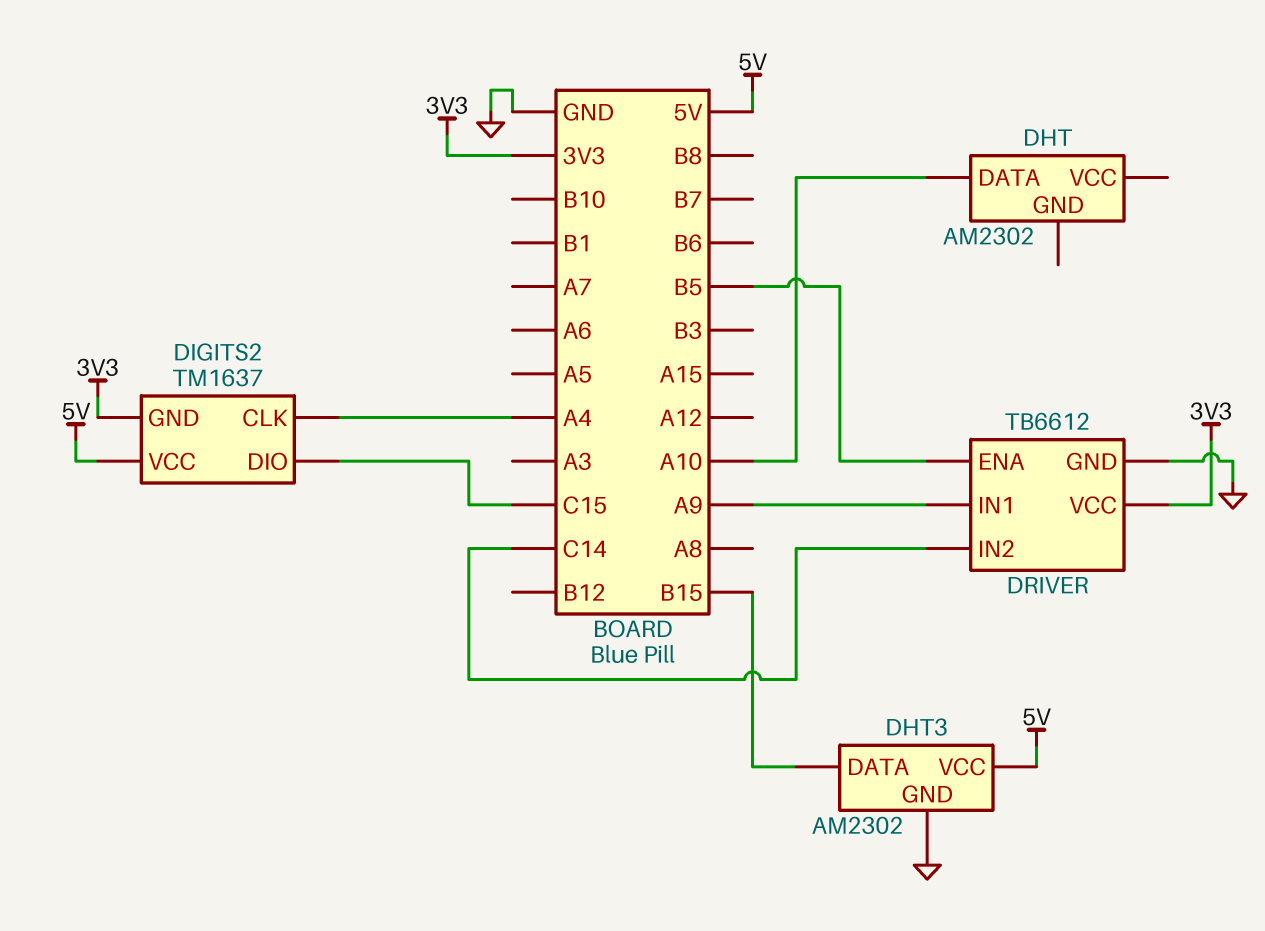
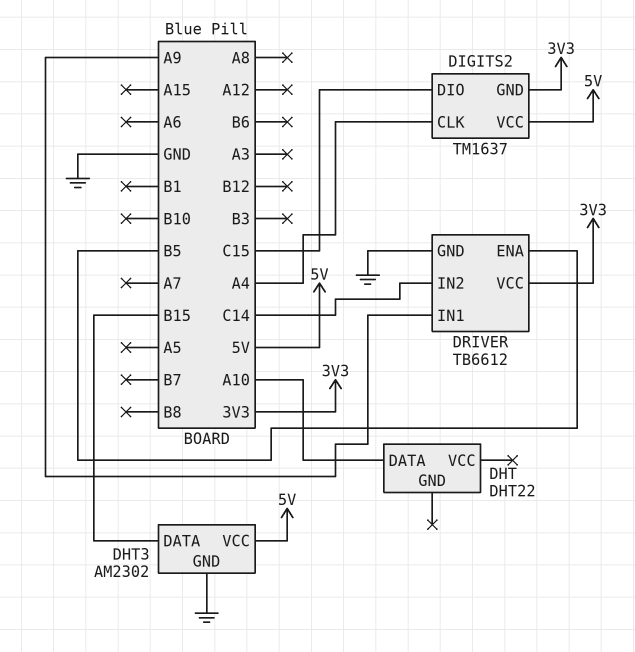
DHT: AM2302 -> DHT22

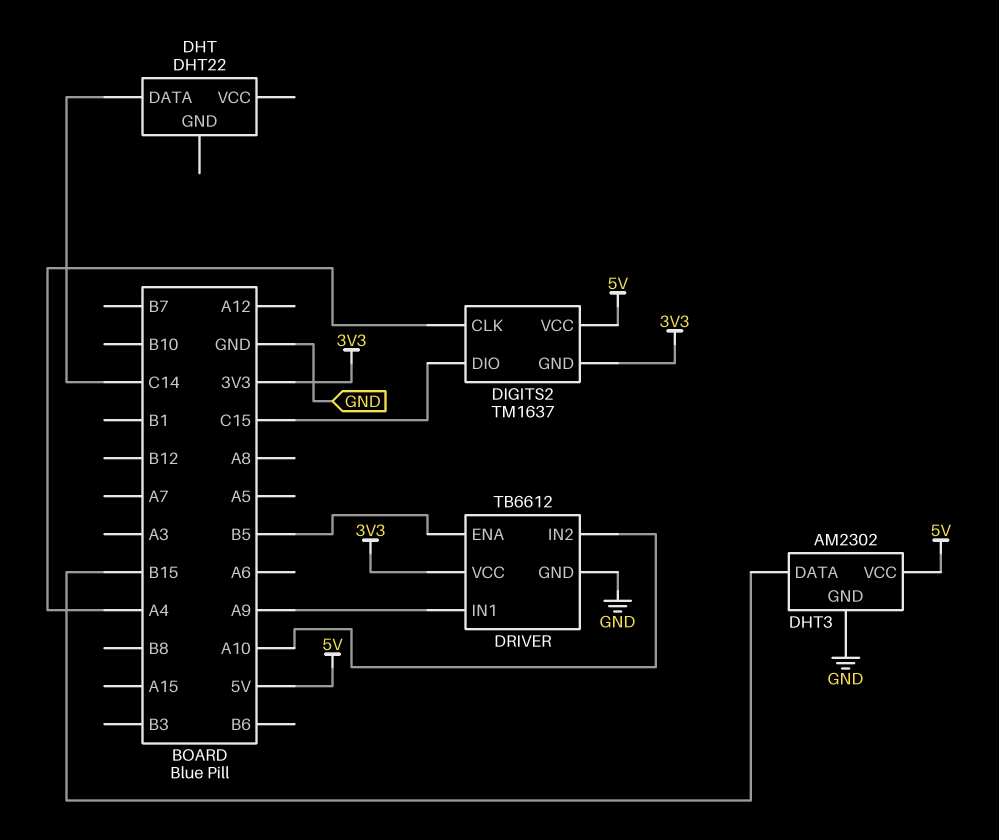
DHT pin DATA: A10 -> C14
DRIVER pin IN2: C14 -> A10

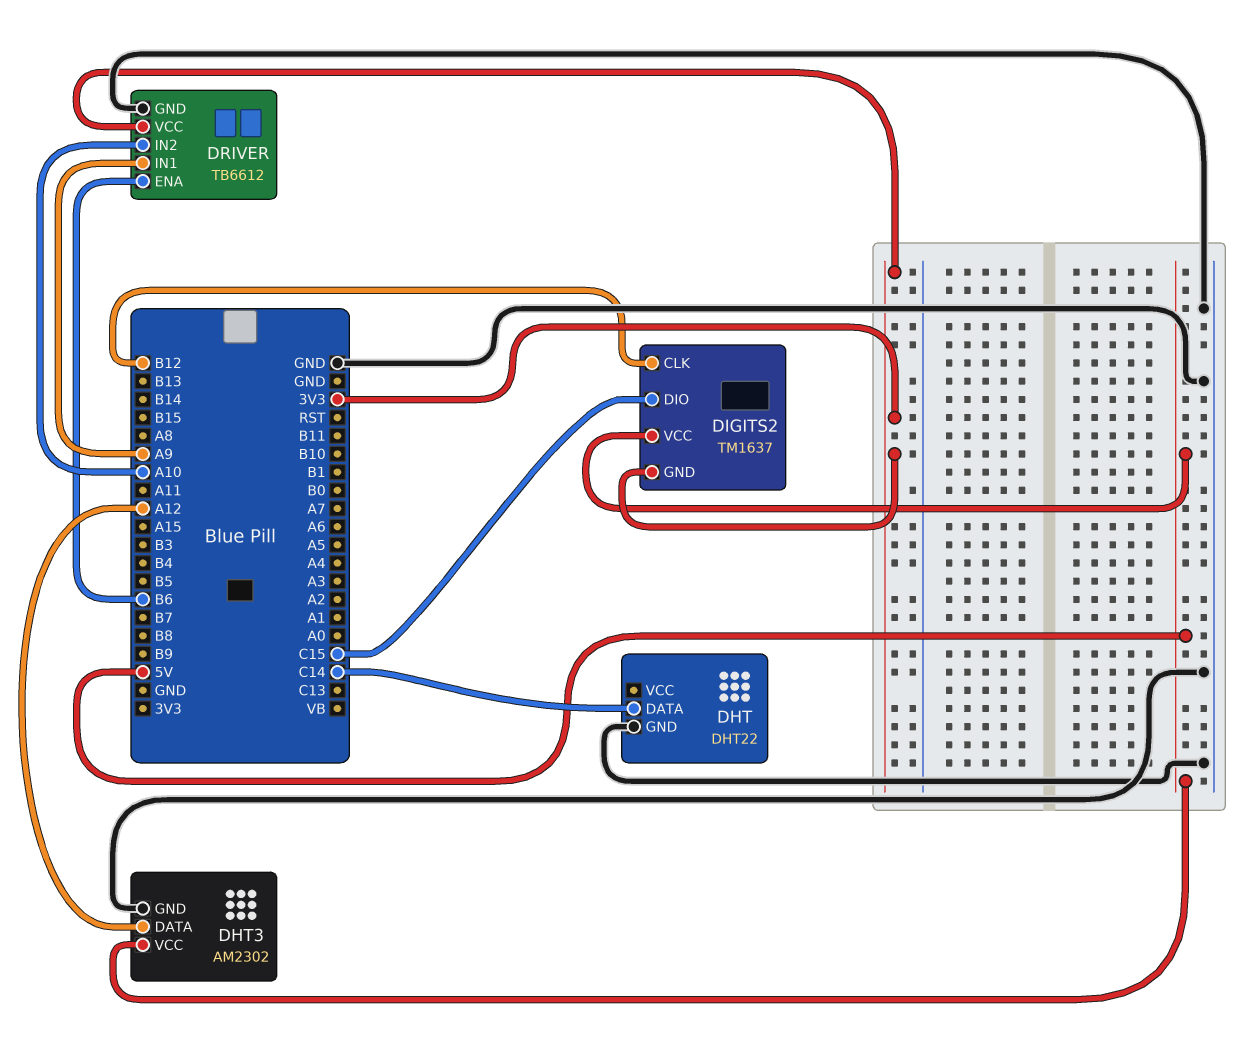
DHT pin GND: none -> GND
DHT3 pin DATA: B15 -> A12
DIGITS2 pin CLK: A4 -> B12
DRIVER pin ENA: B5 -> B6

